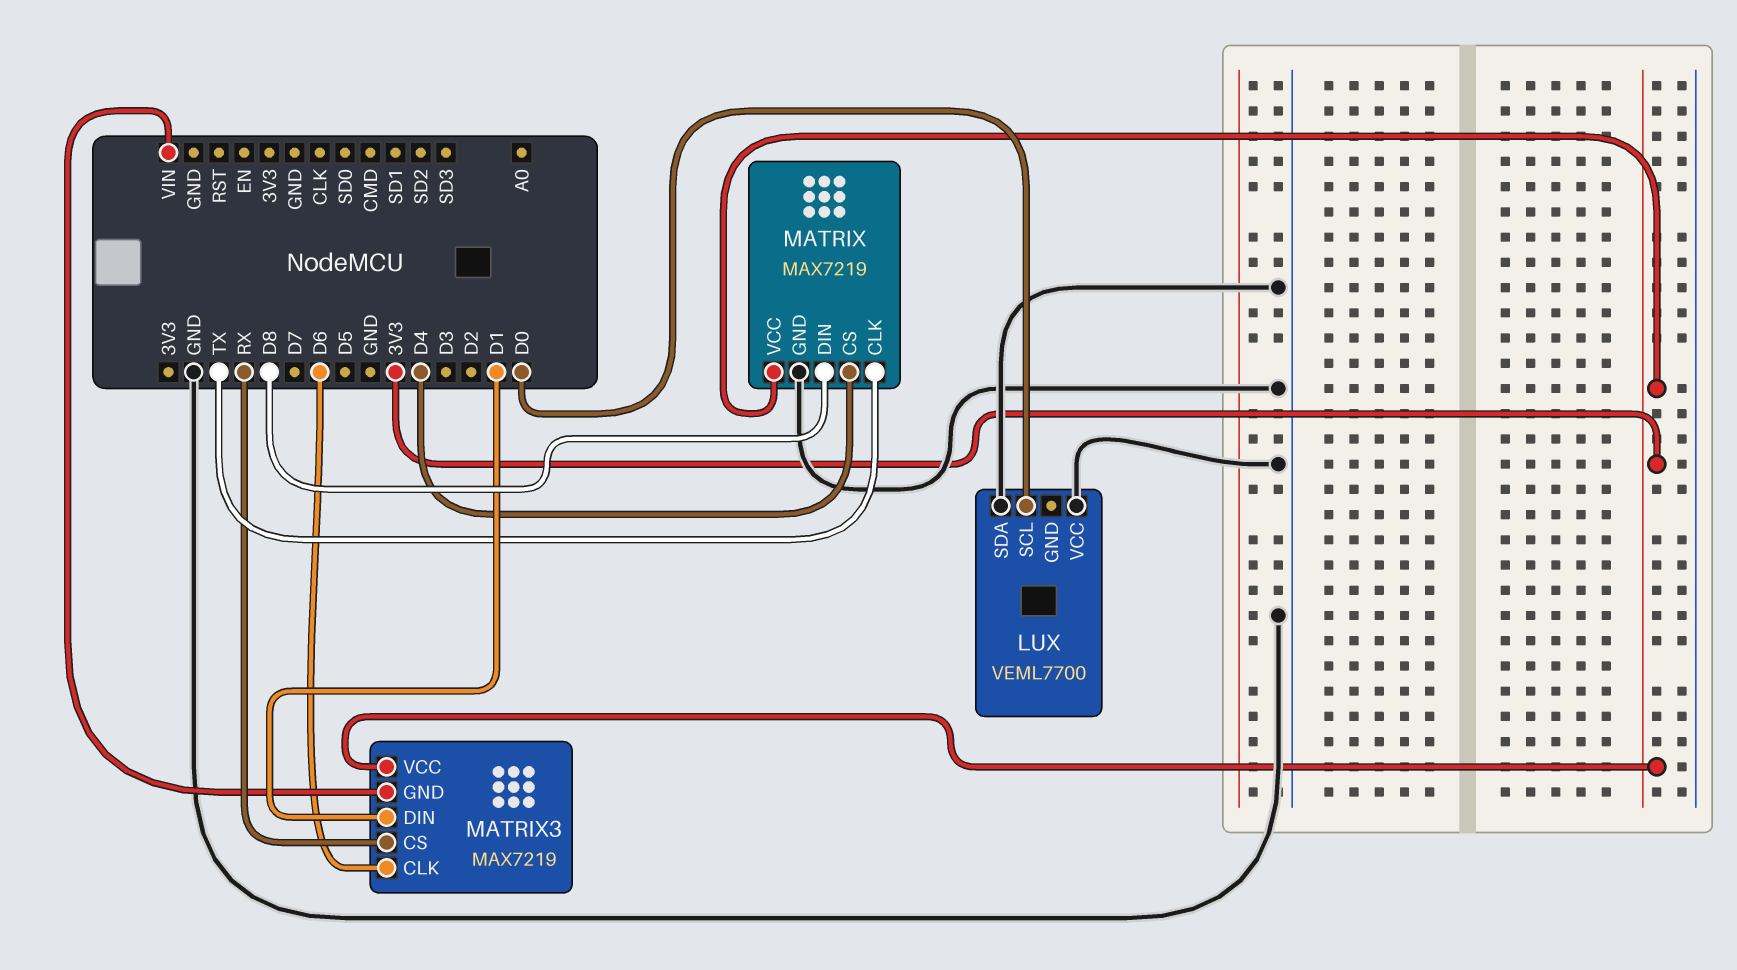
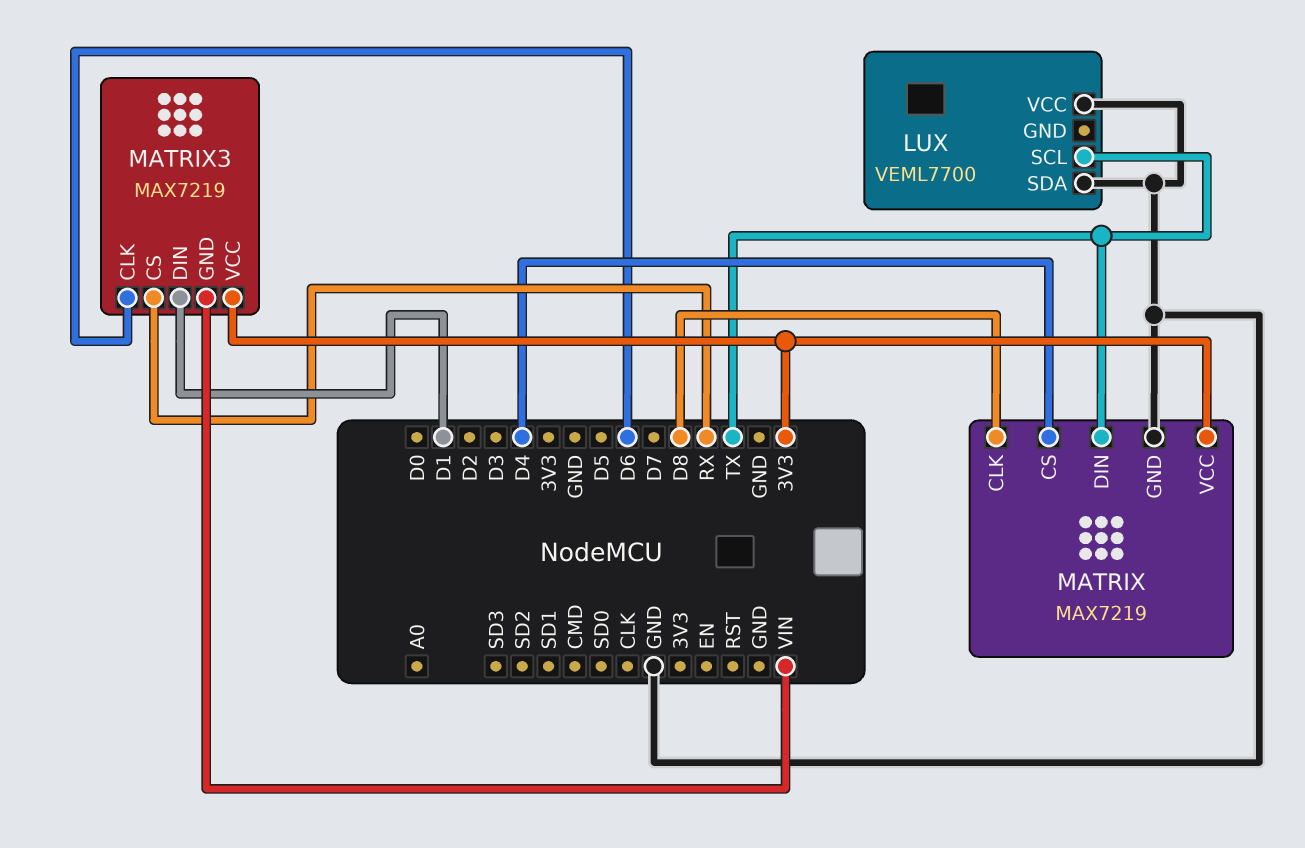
LUX pin SCL: D0 -> TX
MATRIX pin CLK: TX -> D8
MATRIX pin DIN: D8 -> TX

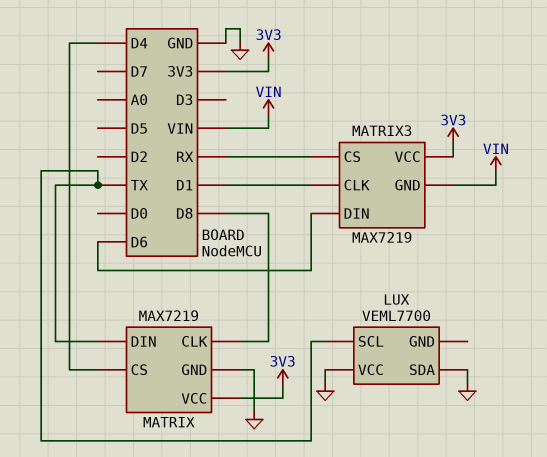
MATRIX3 pin CLK: D6 -> D1
MATRIX3 pin DIN: D1 -> D6

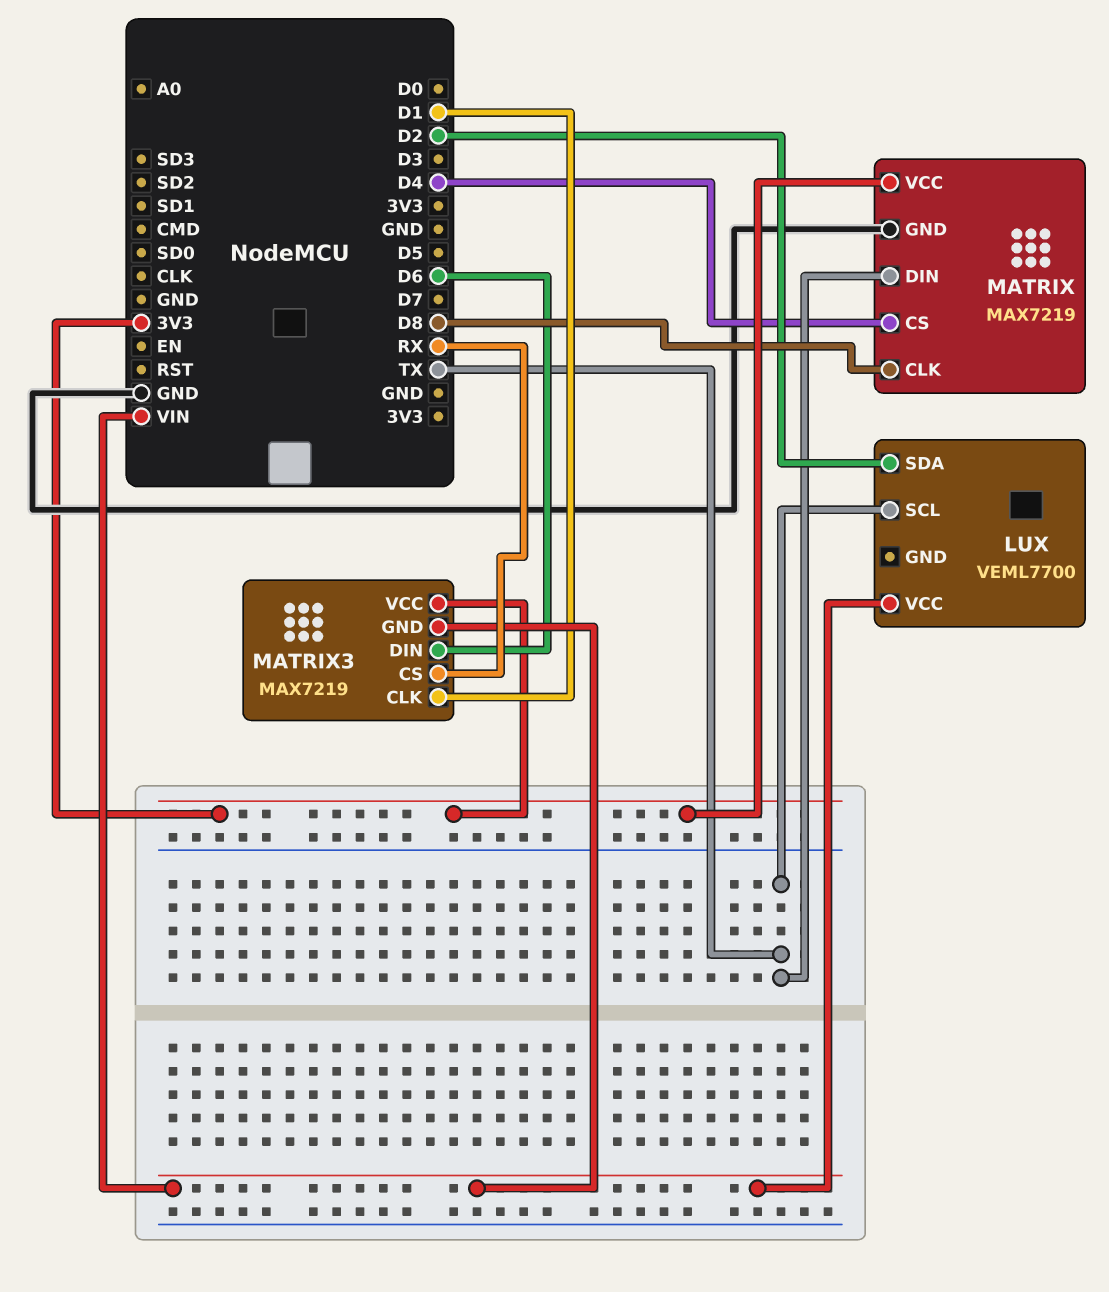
LUX pin SDA: GND -> D2
LUX pin VCC: GND -> VIN

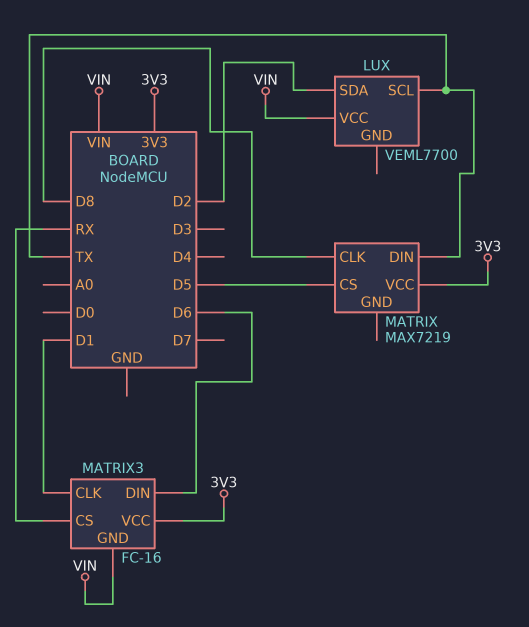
MATRIX pin CS: D4 -> D5
MATRIX pin GND: GND -> none
MATRIX3: MAX7219 -> FC-16

